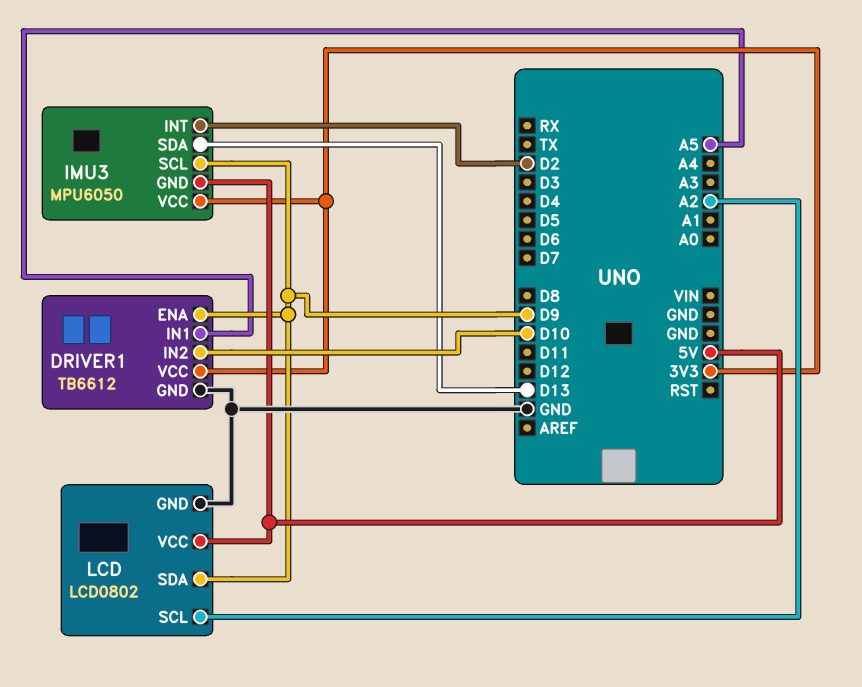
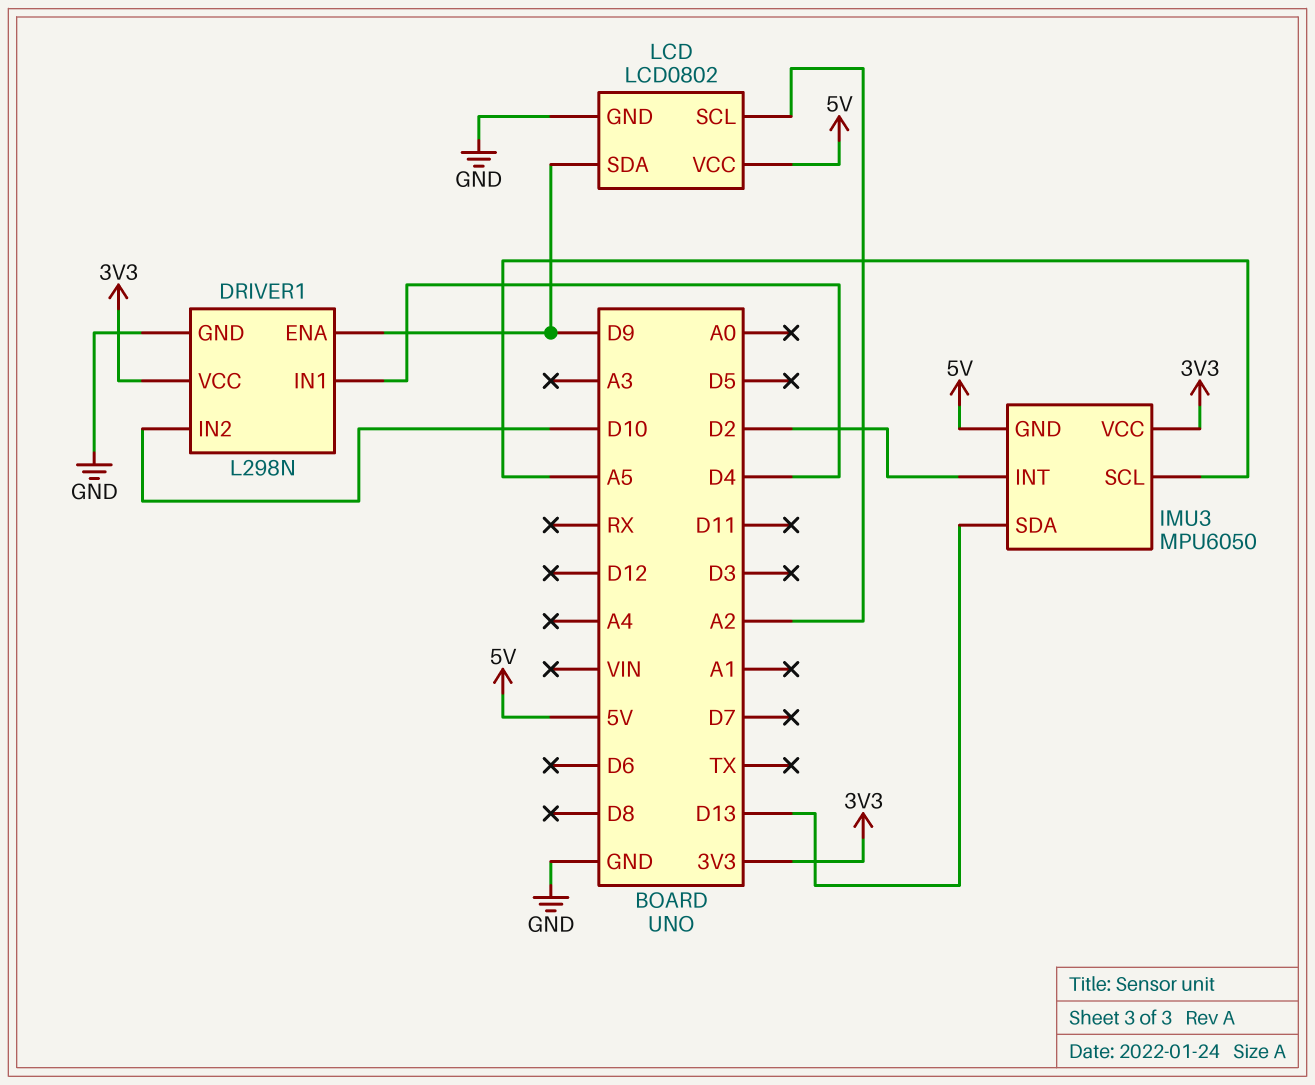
DRIVER1: TB6612 -> L298N
DRIVER1 pin IN1: A5 -> D4
IMU3 pin SCL: D9 -> A5

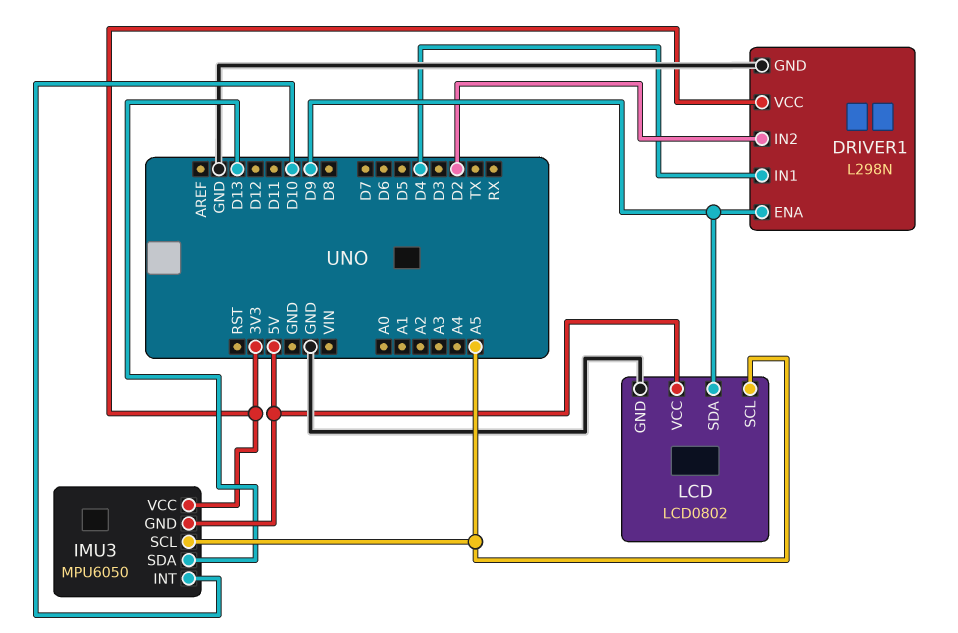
DRIVER1 pin IN2: D10 -> D2
IMU3 pin INT: D2 -> D10
LCD pin SCL: A2 -> A5

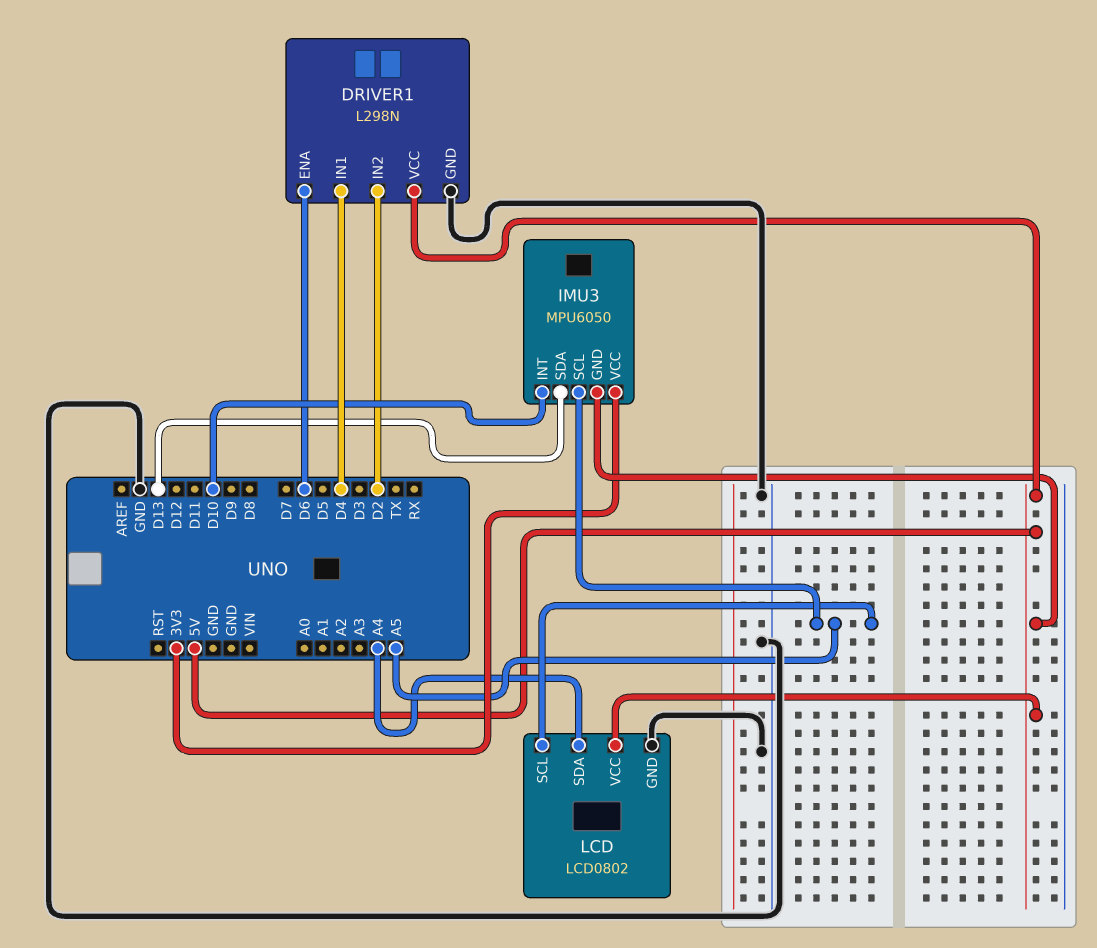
DRIVER1 pin ENA: D9 -> D6
DRIVER1 pin VCC: 3V3 -> 5V
LCD pin SDA: D9 -> A4

